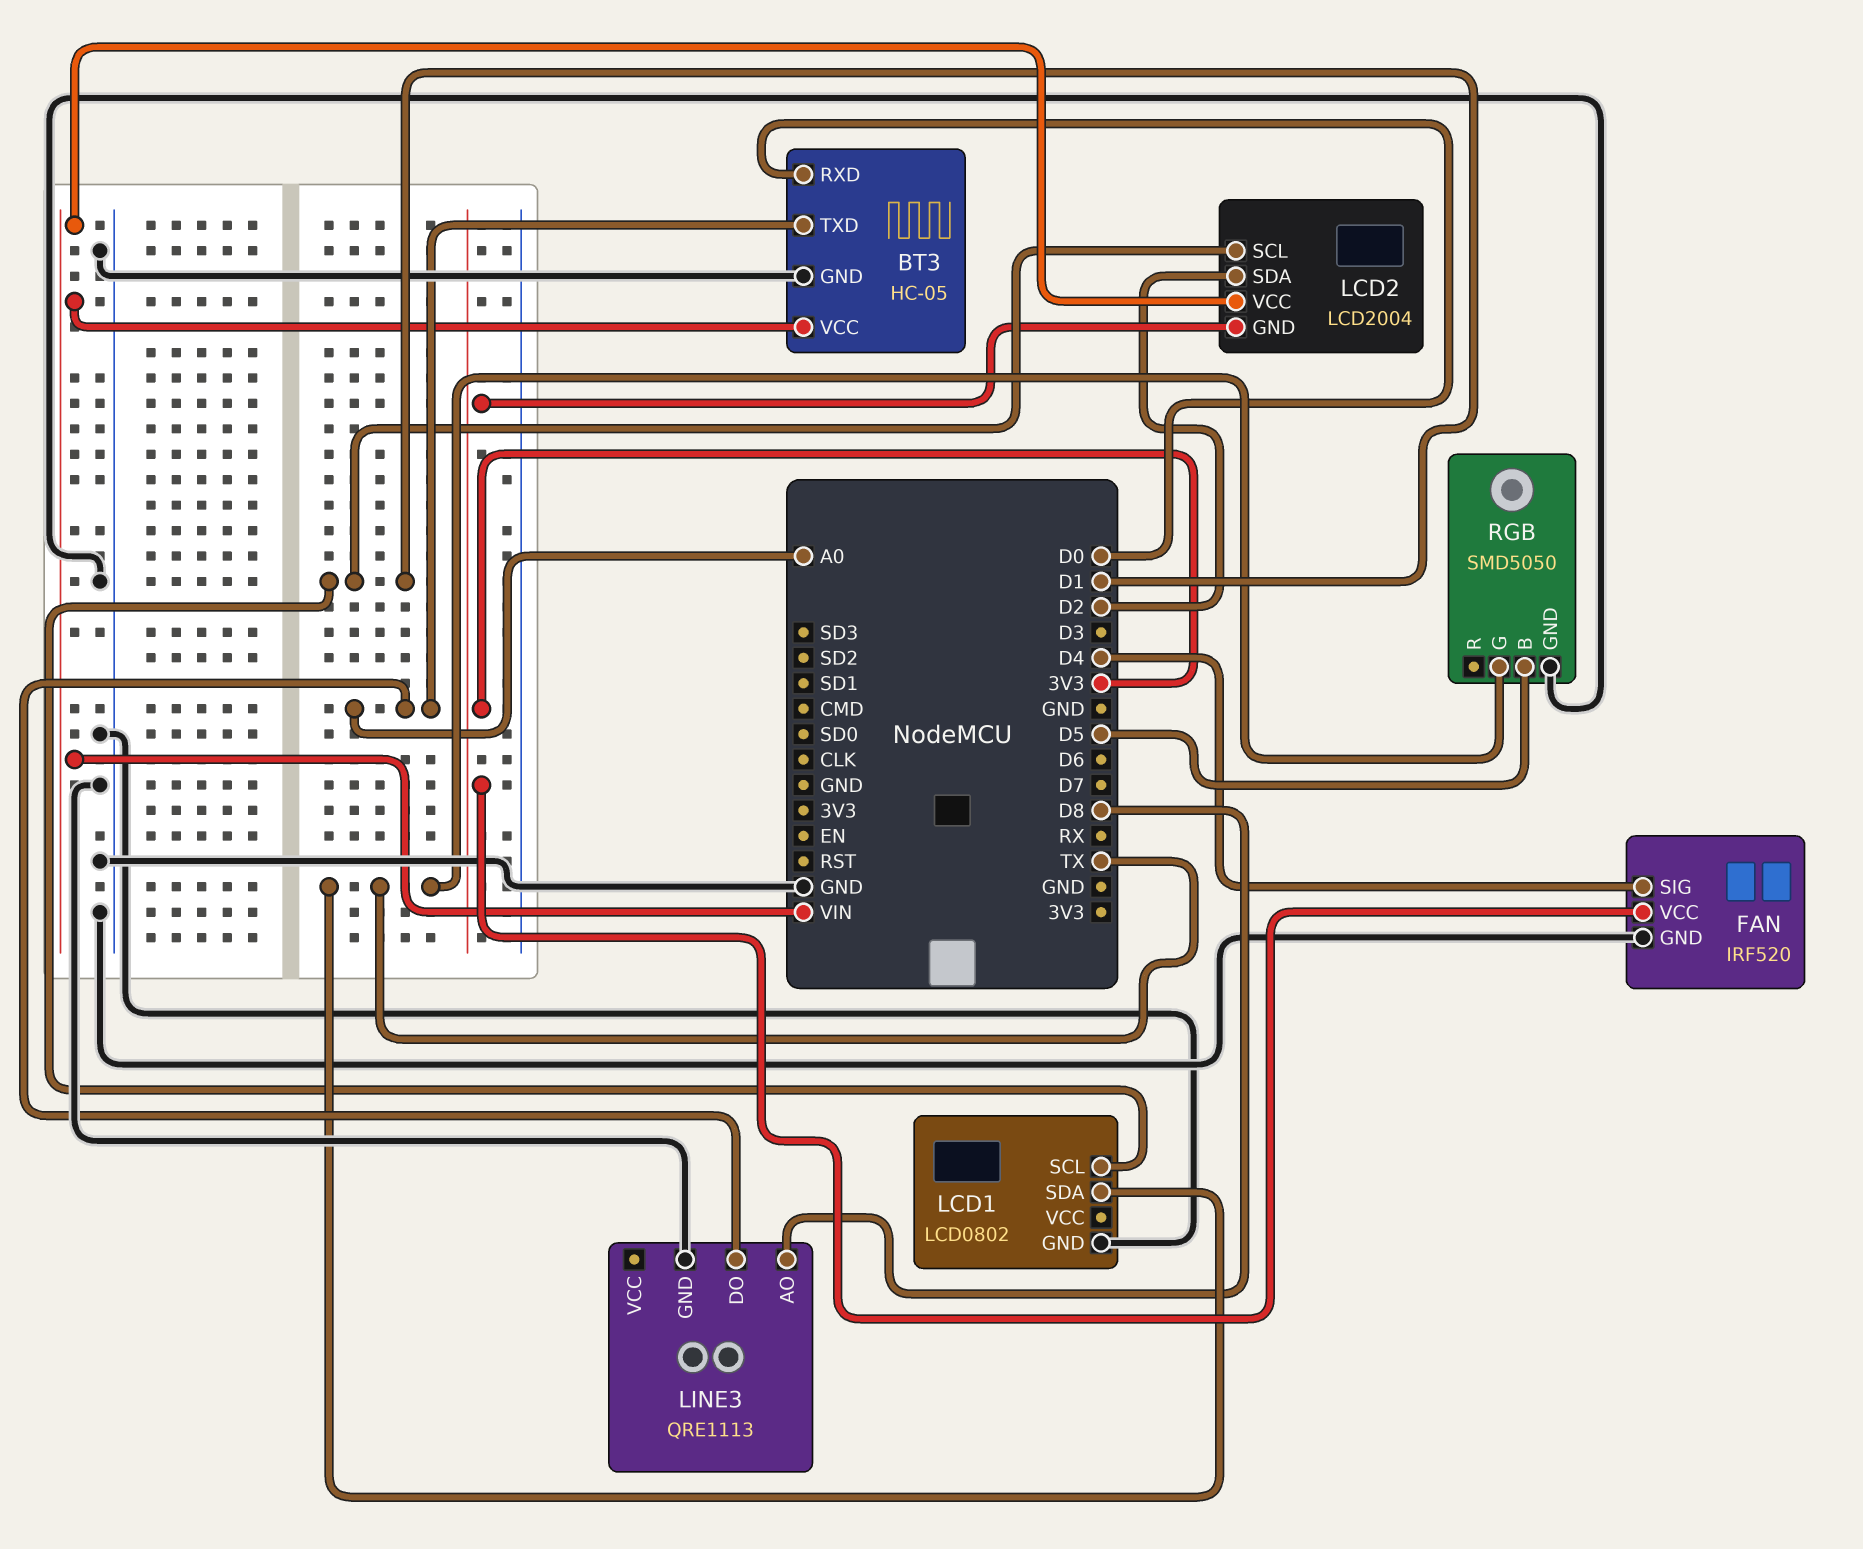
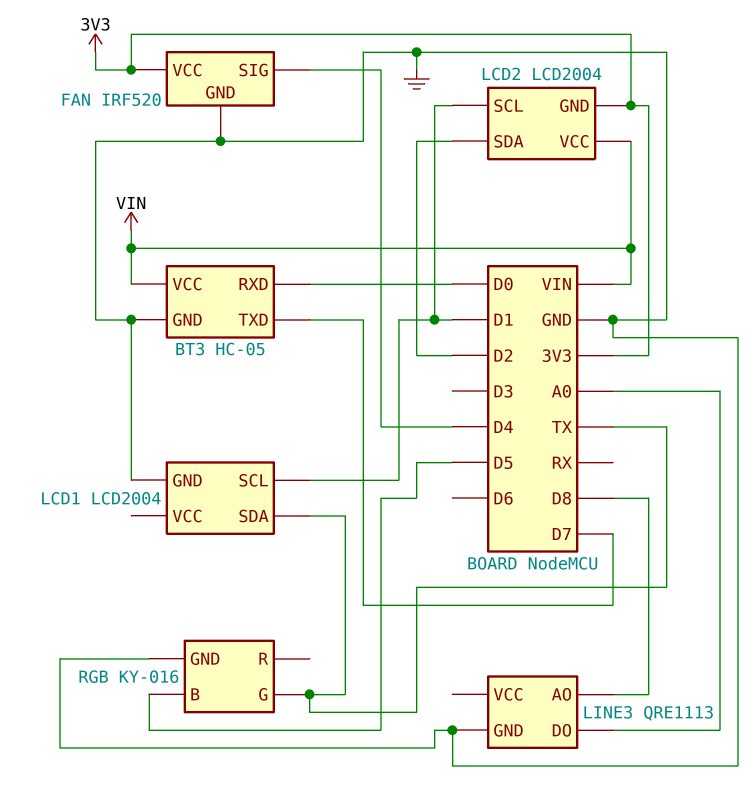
BT3 pin TXD: A0 -> D7
LCD1: LCD0802 -> LCD2004
RGB: SMD5050 -> KY-016

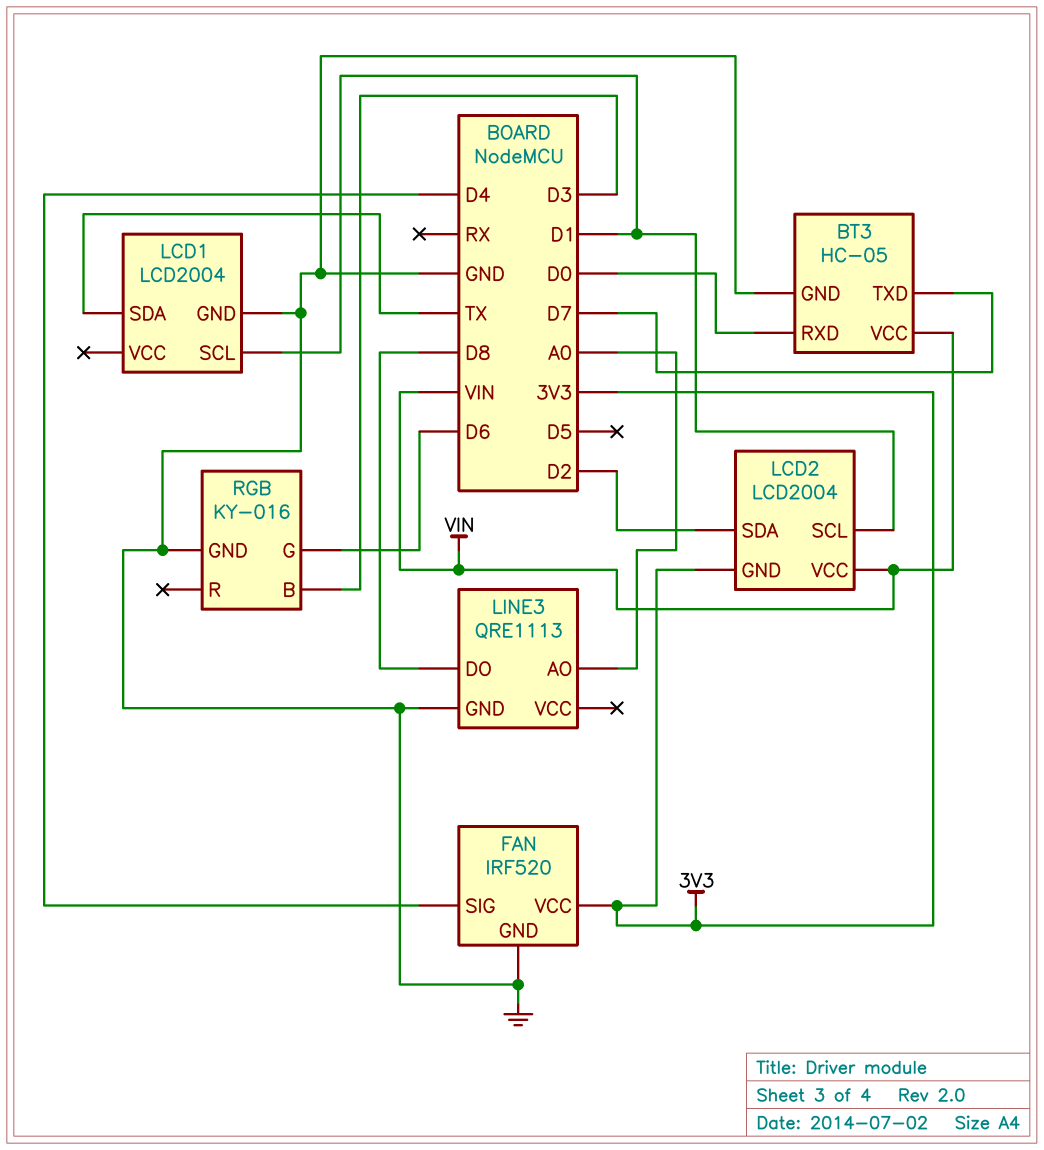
LINE3 pin AO: D8 -> A0
LINE3 pin DO: A0 -> D8
RGB pin B: D5 -> D3
RGB pin G: TX -> D6

